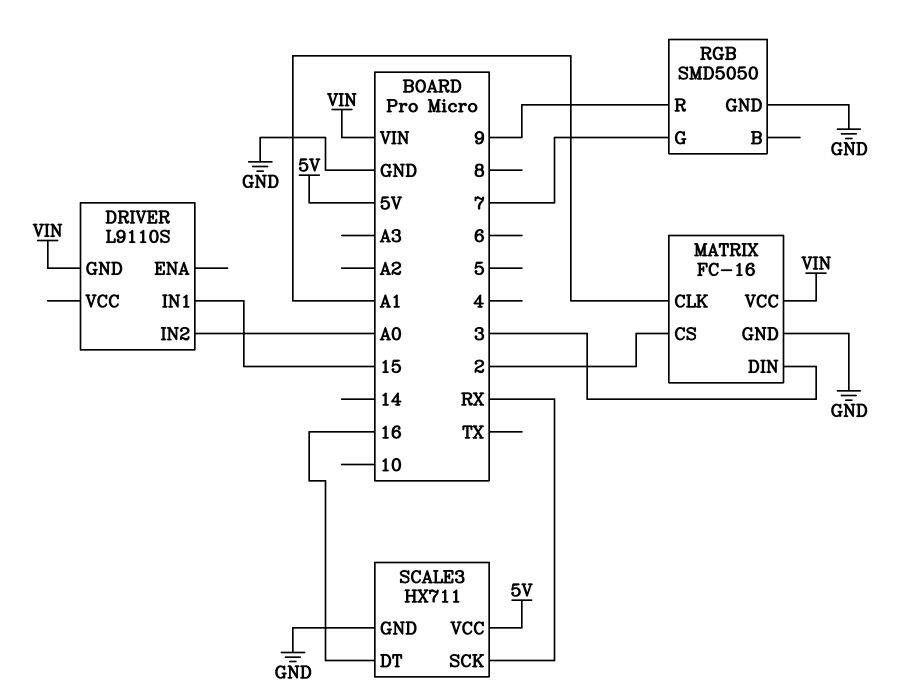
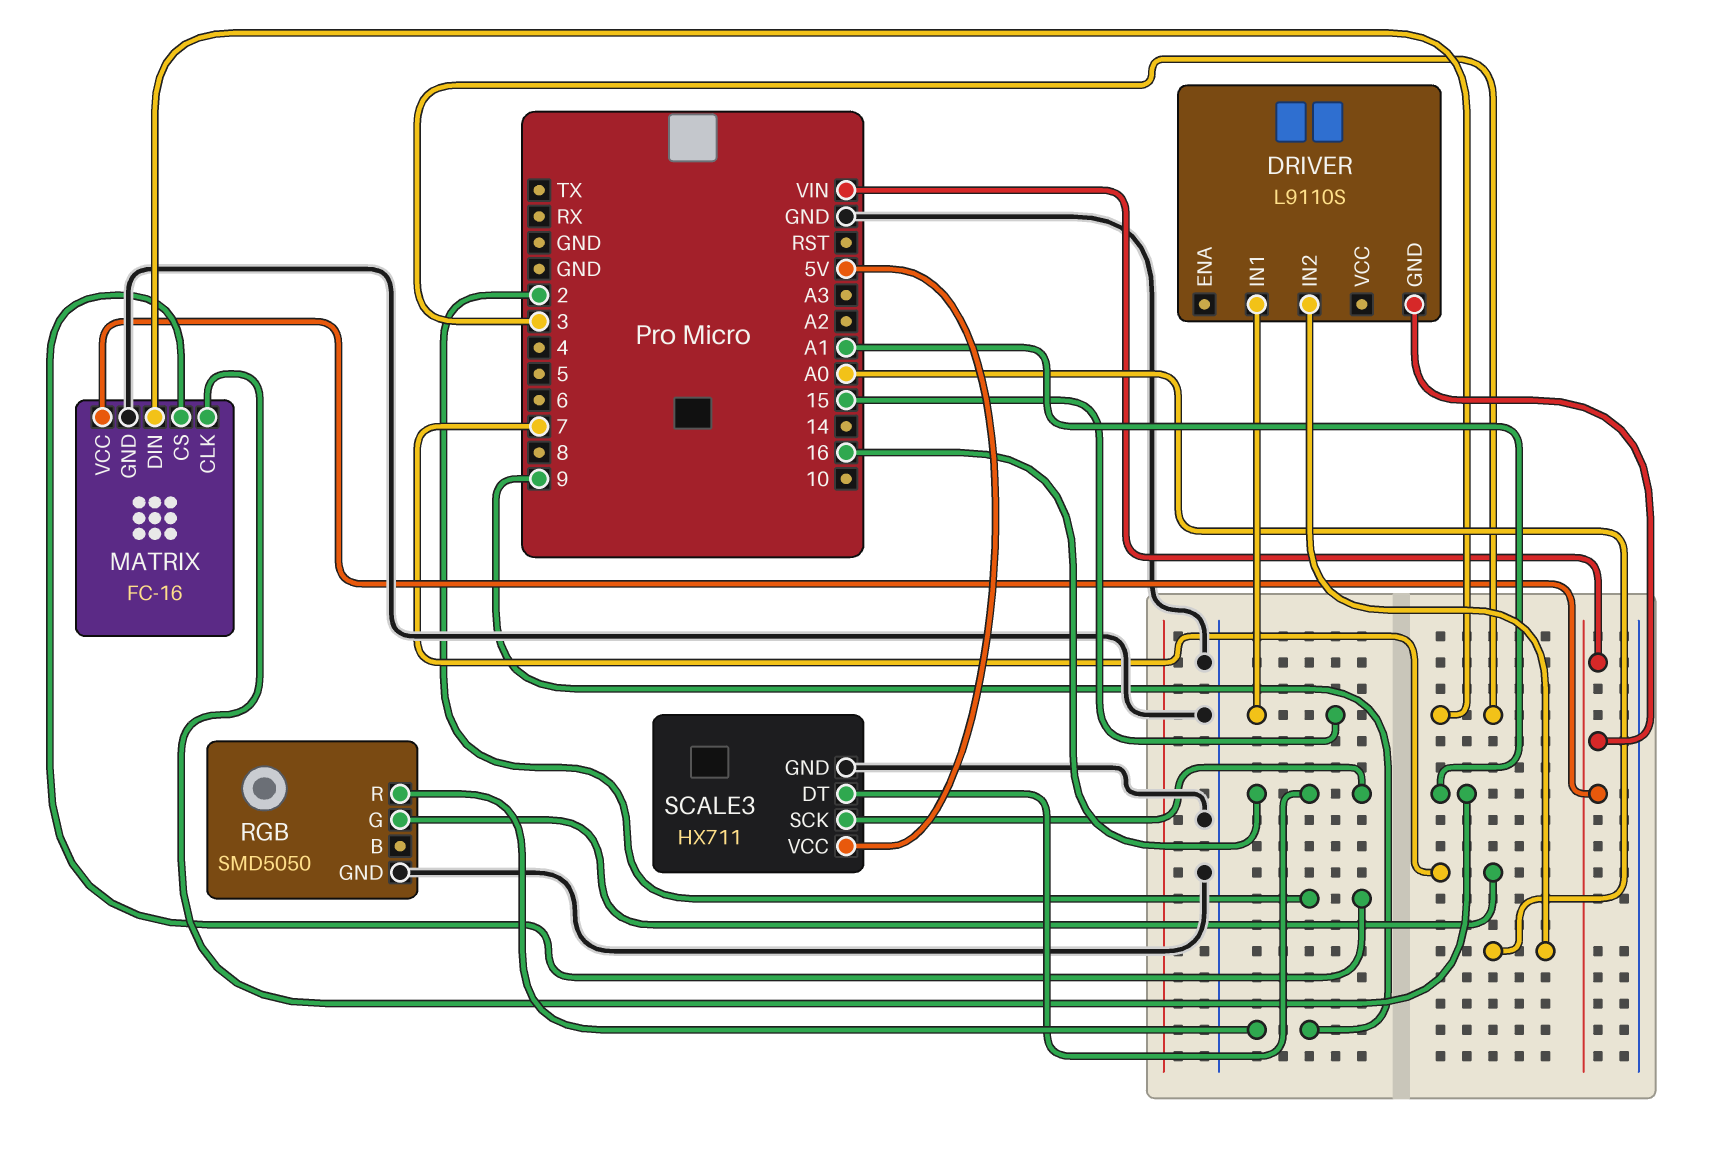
SCALE3 pin SCK: RX -> 16

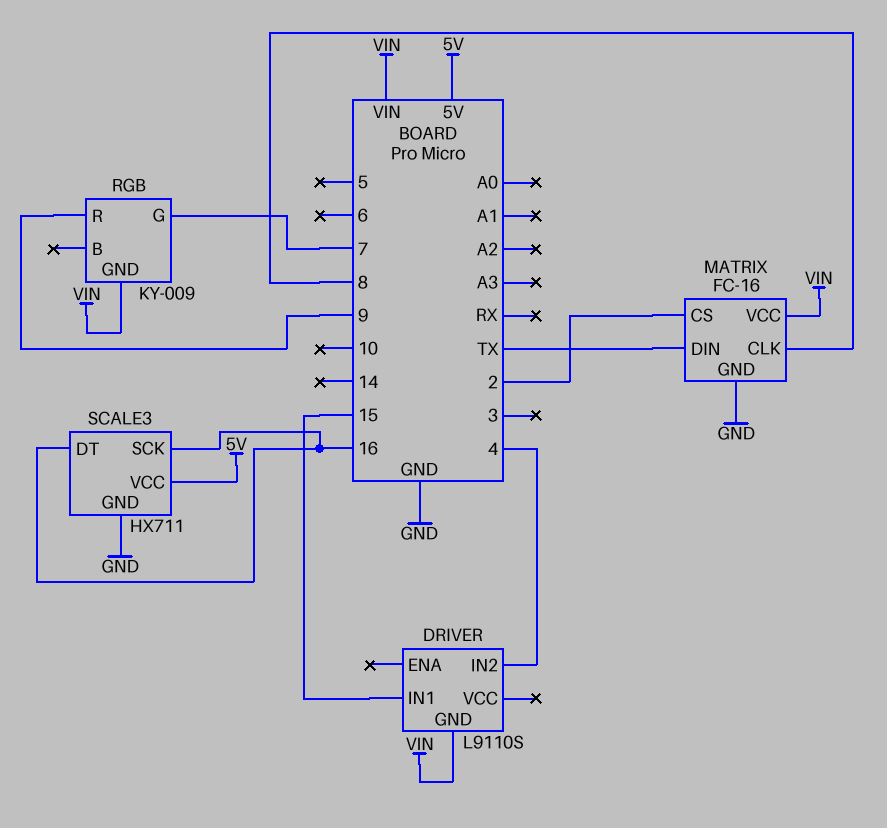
DRIVER pin IN2: A0 -> 4
MATRIX pin CLK: A1 -> 8
MATRIX pin DIN: 3 -> TX
RGB: SMD5050 -> KY-009
RGB pin GND: GND -> VIN

